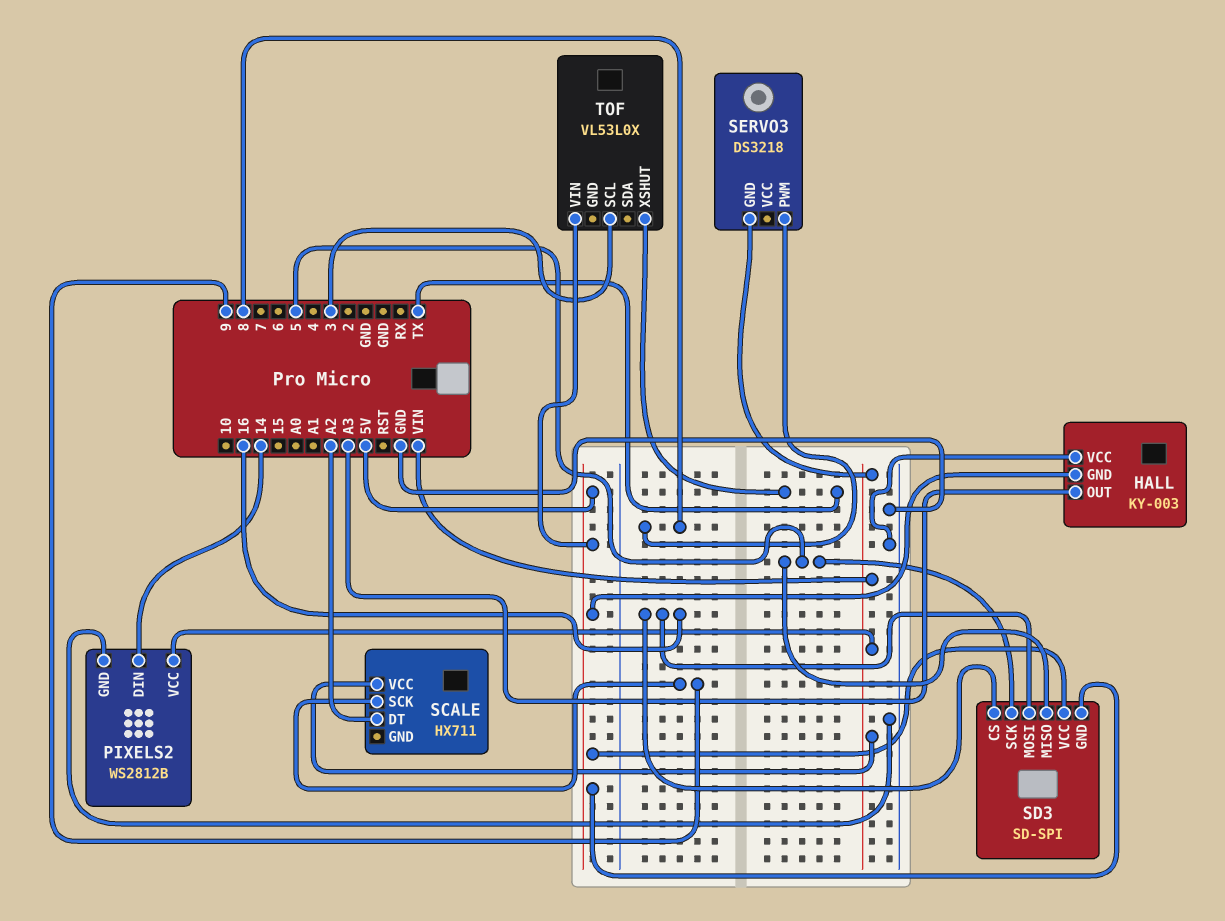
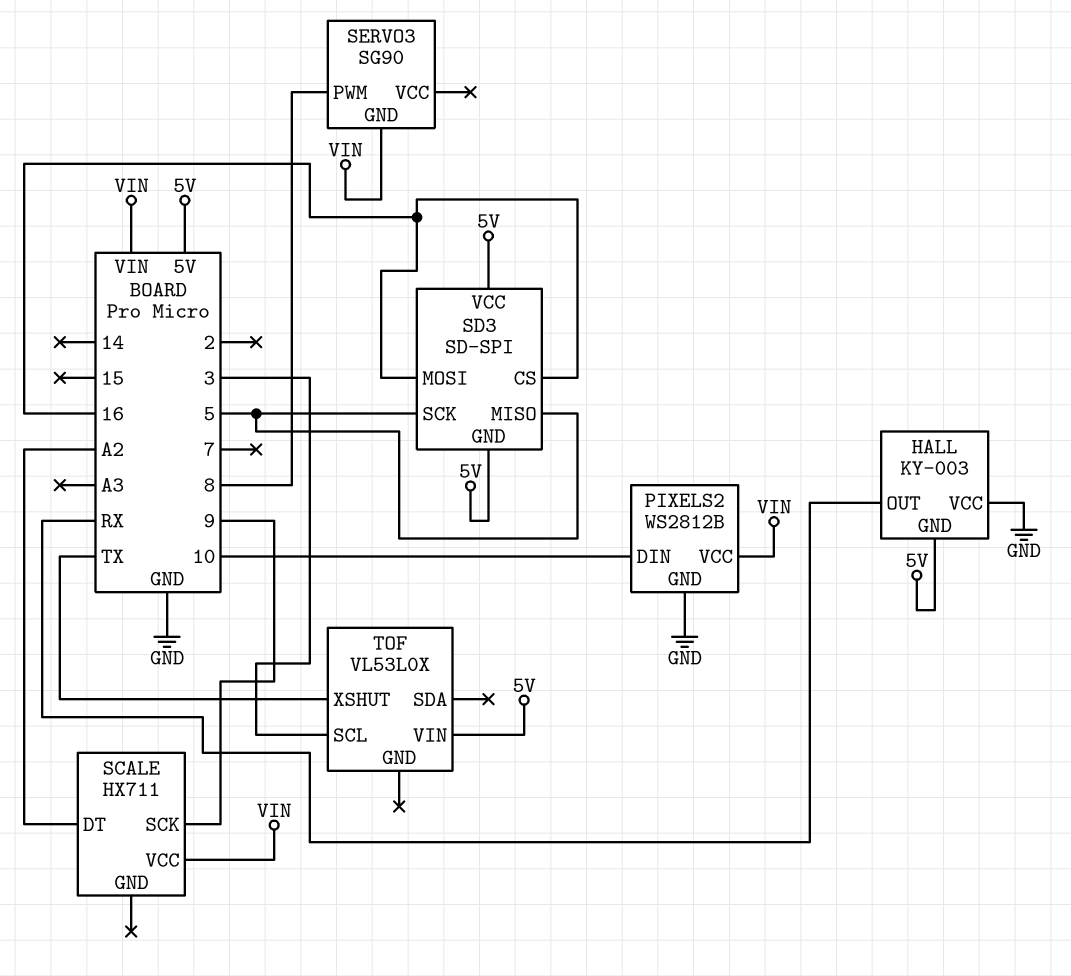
HALL pin OUT: A3 -> RX
PIXELS2 pin DIN: 14 -> 10
SERVO3: DS3218 -> SG90

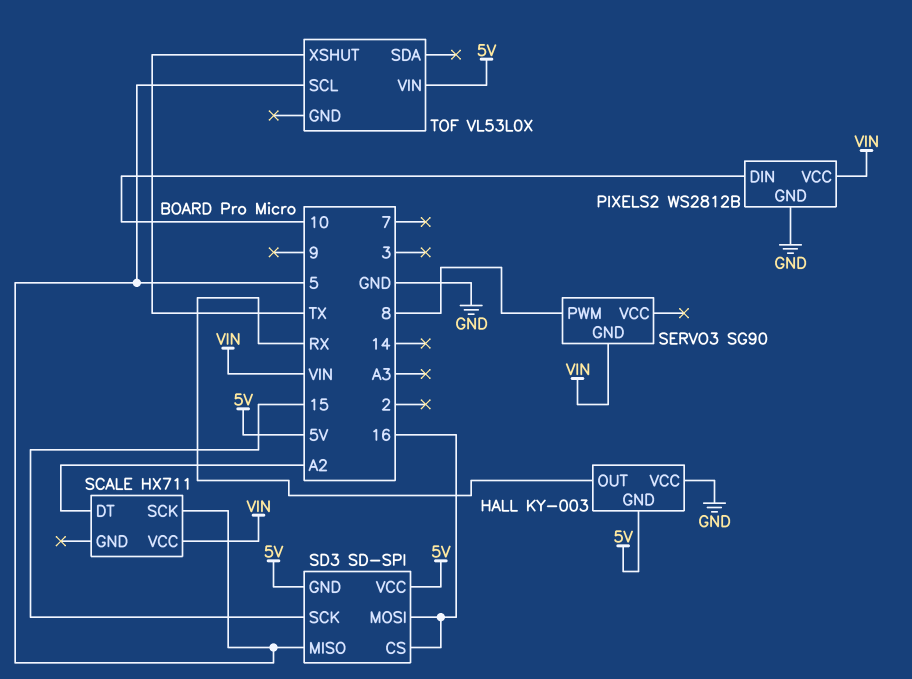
SCALE pin SCK: 9 -> 5
SD3 pin SCK: 5 -> 15
TOF pin SCL: 3 -> 5

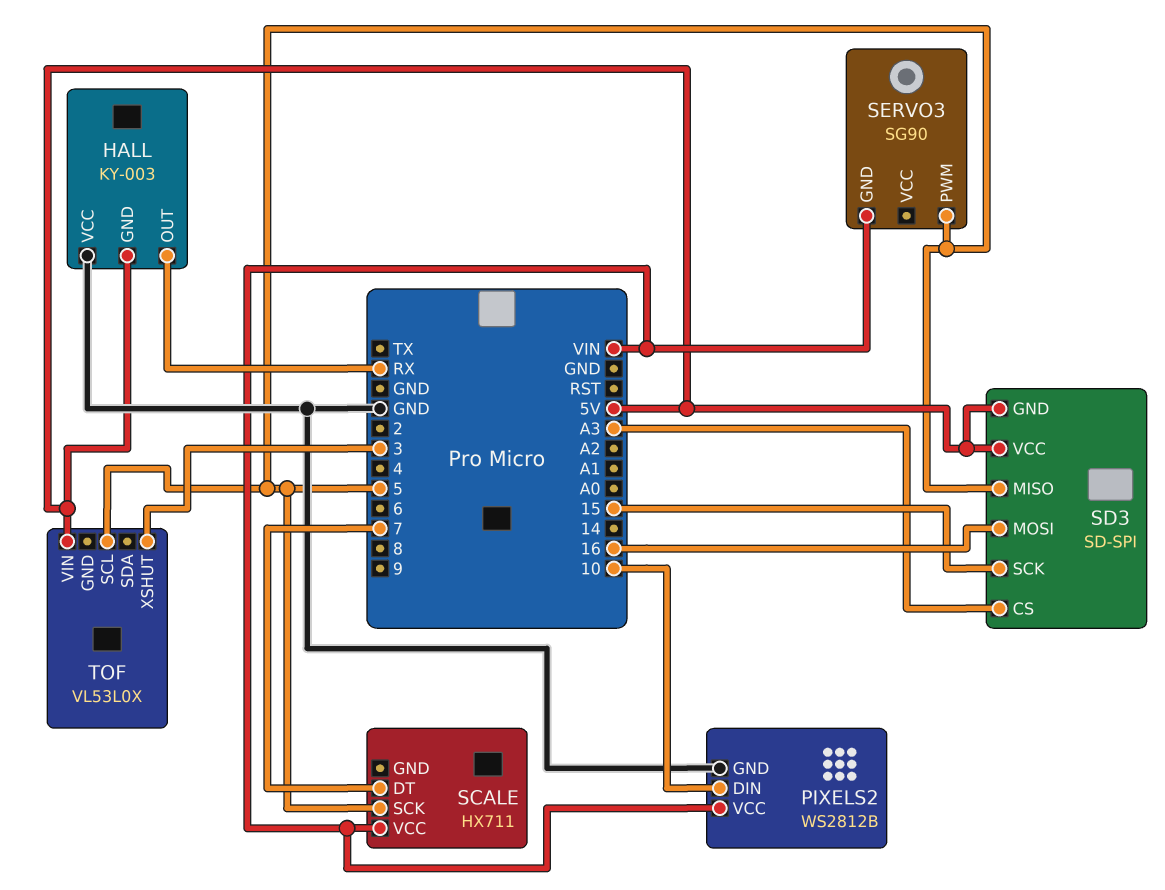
SCALE pin DT: A2 -> 7
SD3 pin CS: 16 -> A3
SERVO3 pin PWM: 8 -> 5
TOF pin XSHUT: TX -> 3

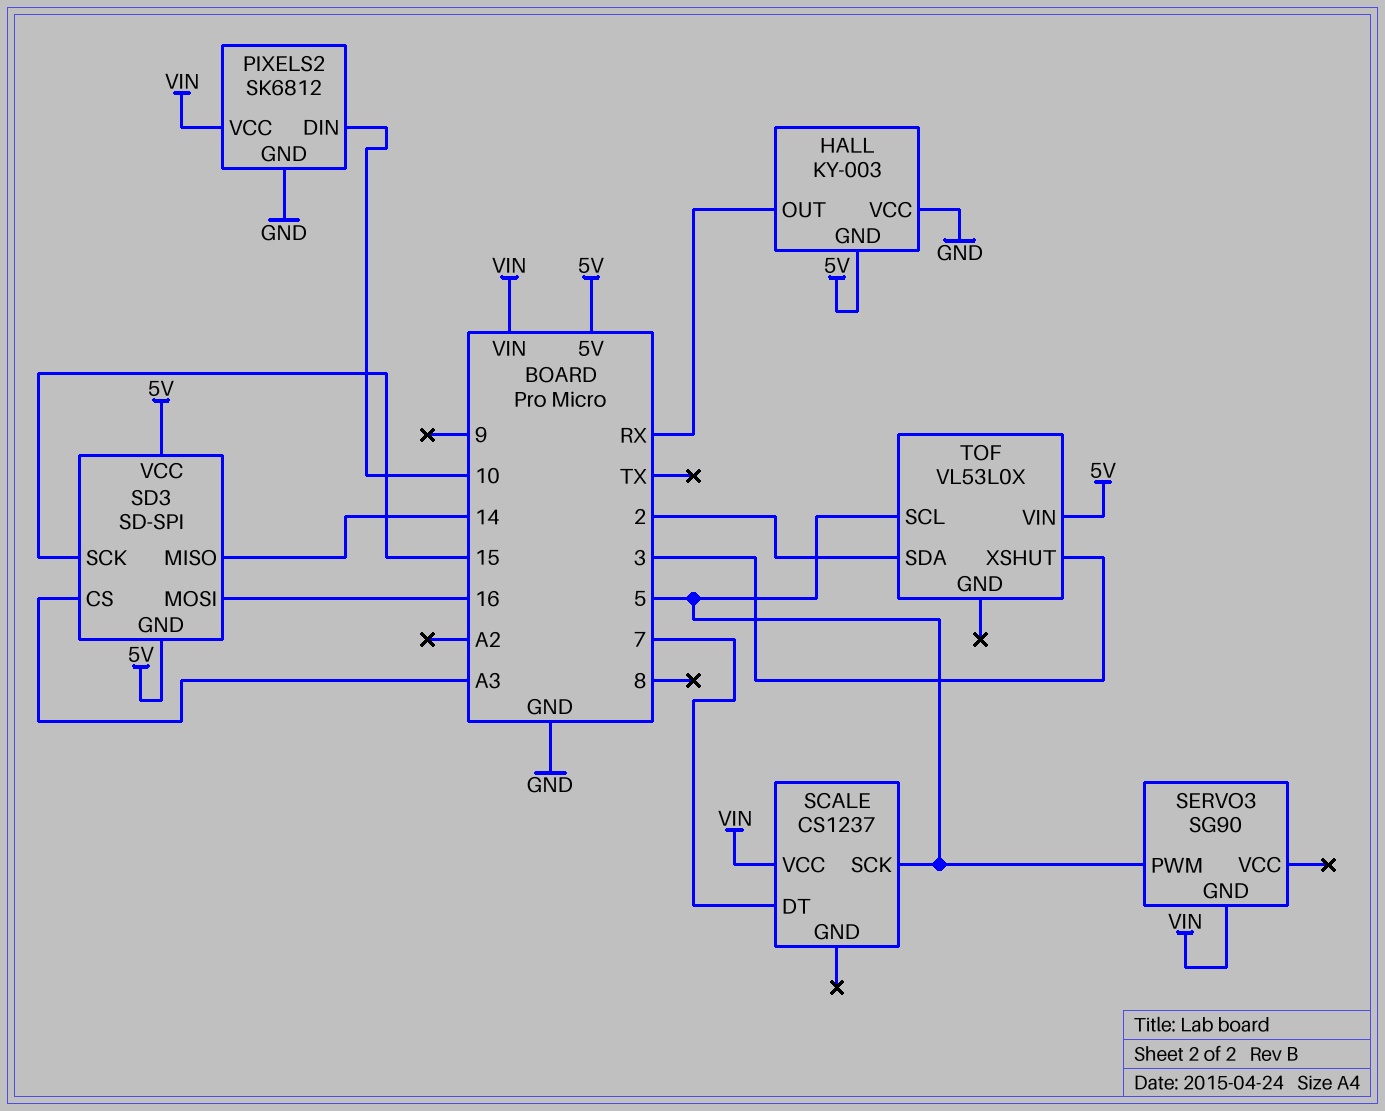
PIXELS2: WS2812B -> SK6812
SCALE: HX711 -> CS1237
SD3 pin MISO: 5 -> 14
TOF pin SDA: none -> 2

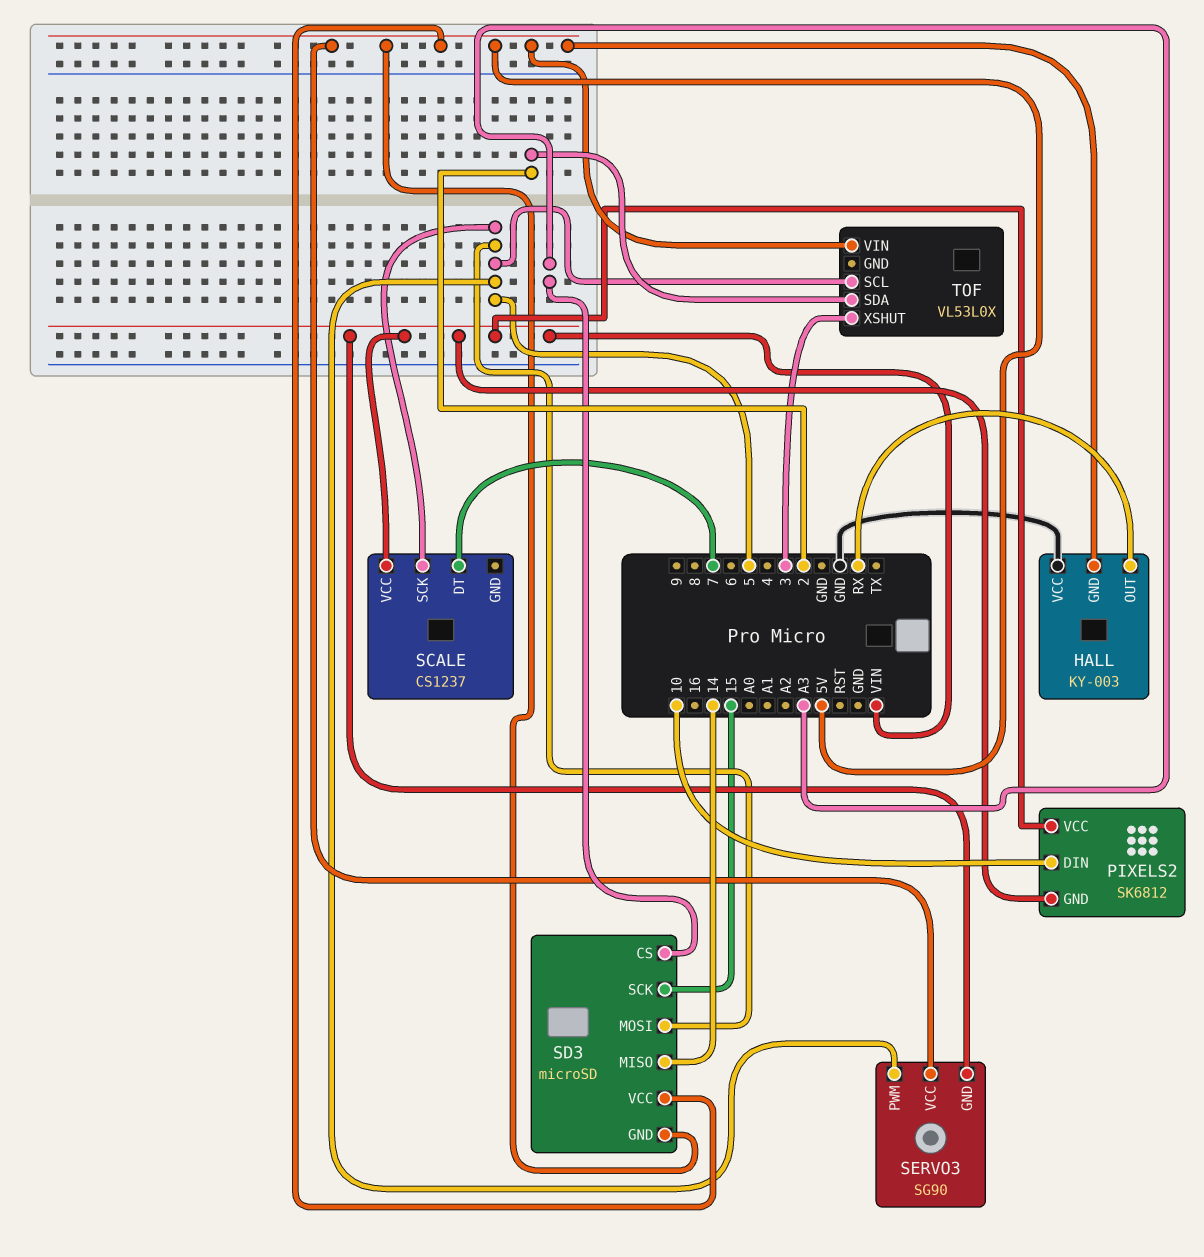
PIXELS2 pin GND: GND -> VIN
SD3: SD-SPI -> microSD
SD3 pin MOSI: 16 -> 5
SERVO3 pin VCC: none -> 5V

